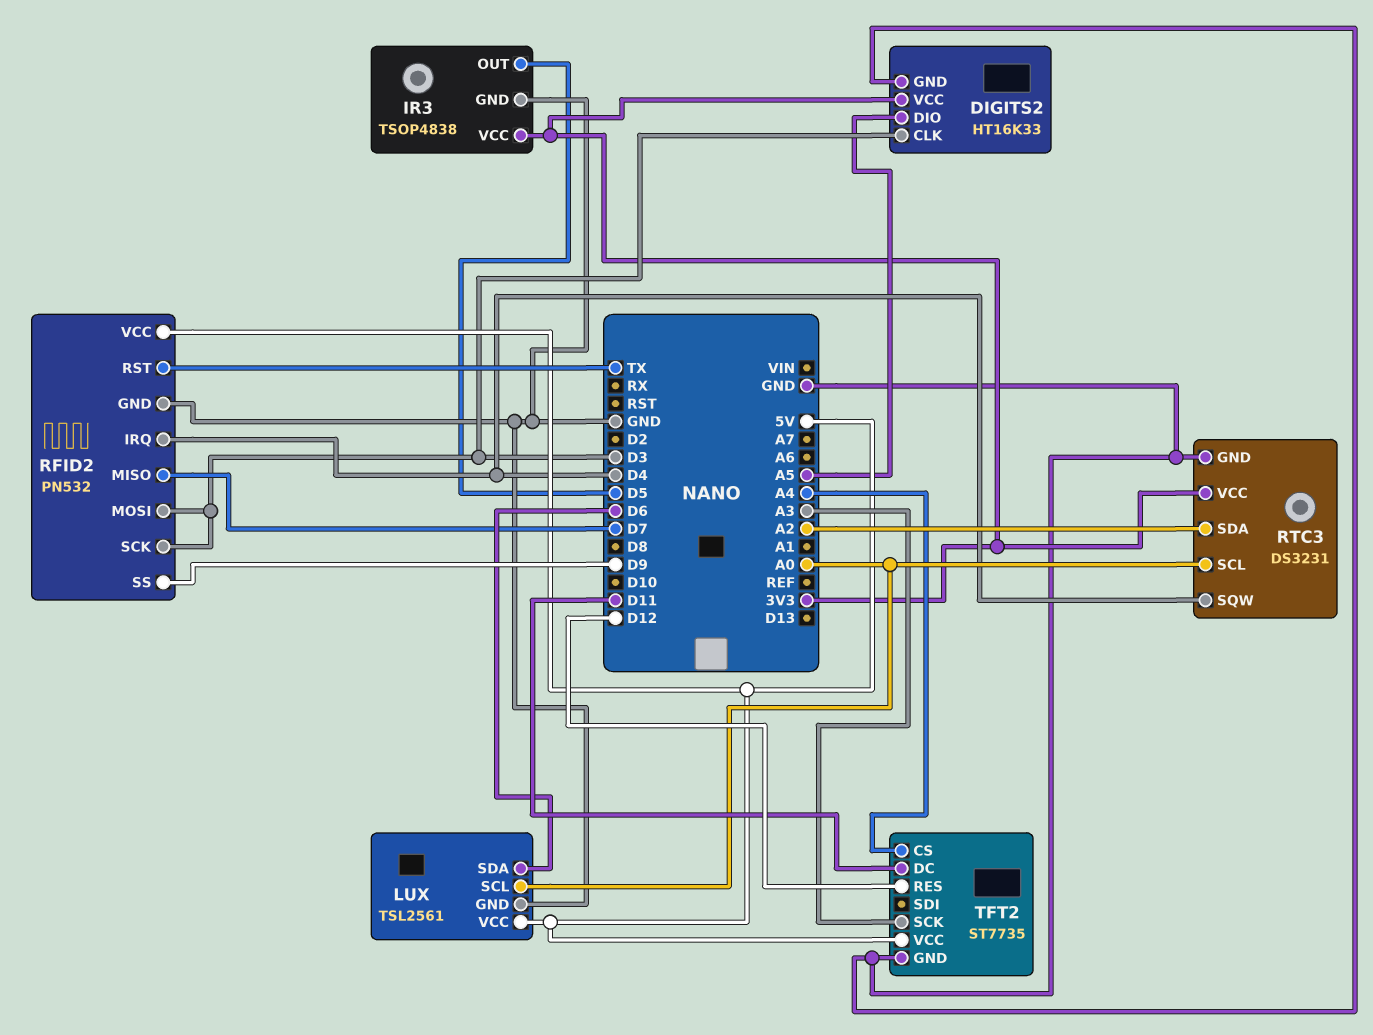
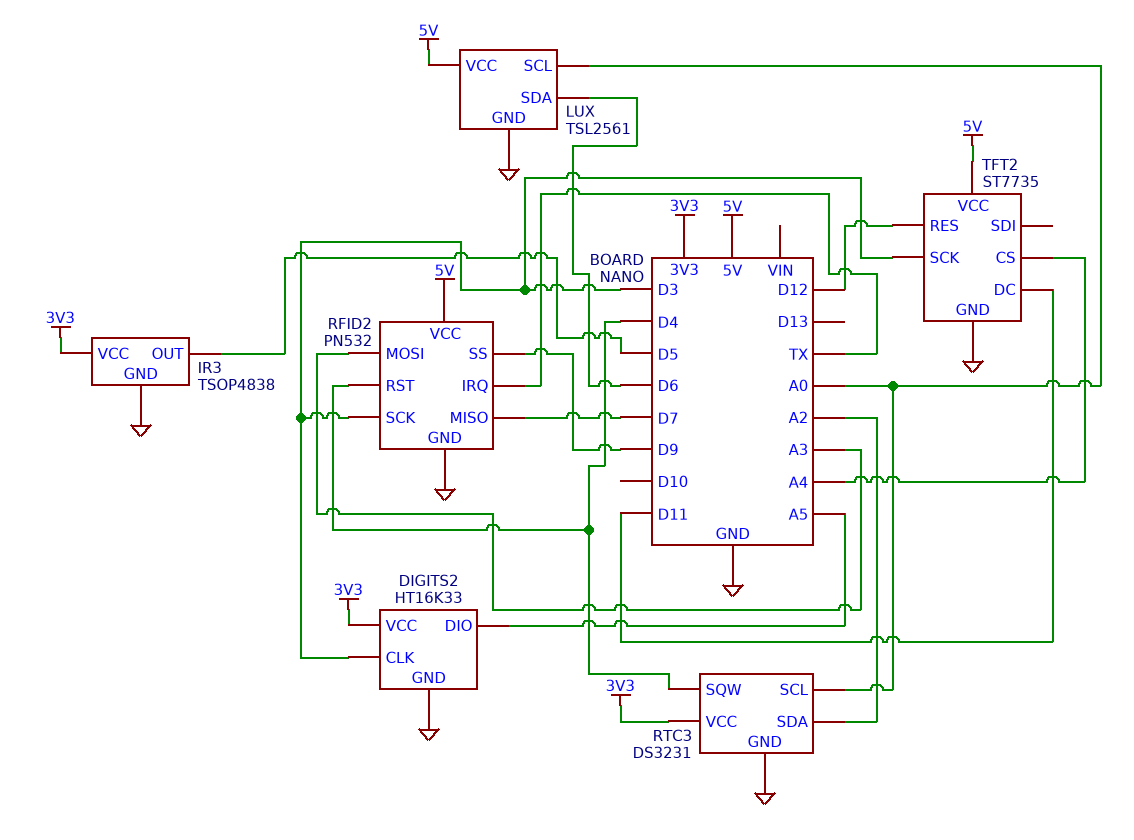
RFID2 pin IRQ: D4 -> TX
RFID2 pin MOSI: D3 -> A3
RFID2 pin RST: TX -> D4
TFT2 pin SCK: A3 -> D3

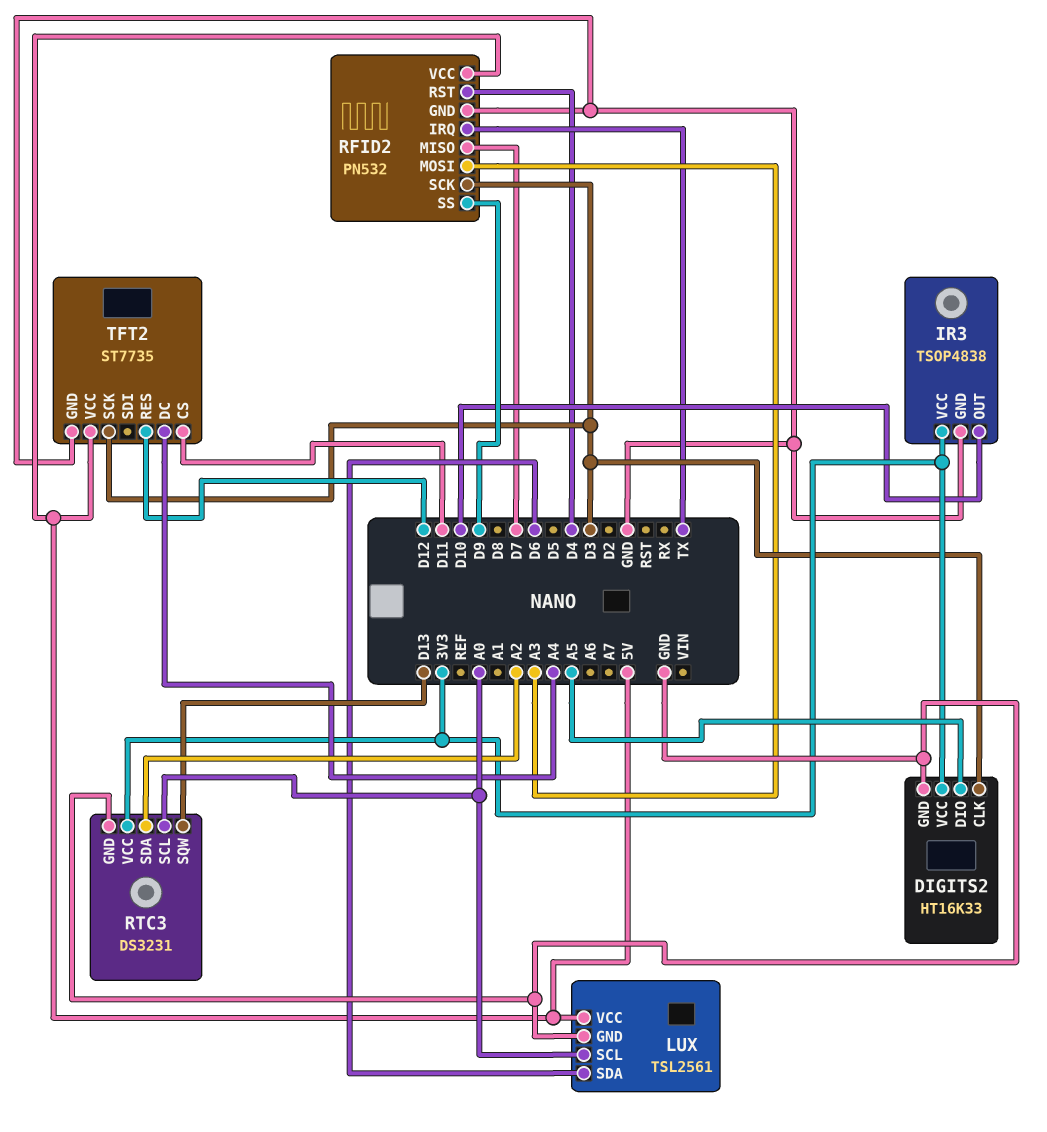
IR3 pin OUT: D5 -> D10
RTC3 pin SQW: D4 -> D13
TFT2 pin CS: A4 -> D11
TFT2 pin DC: D11 -> A4

